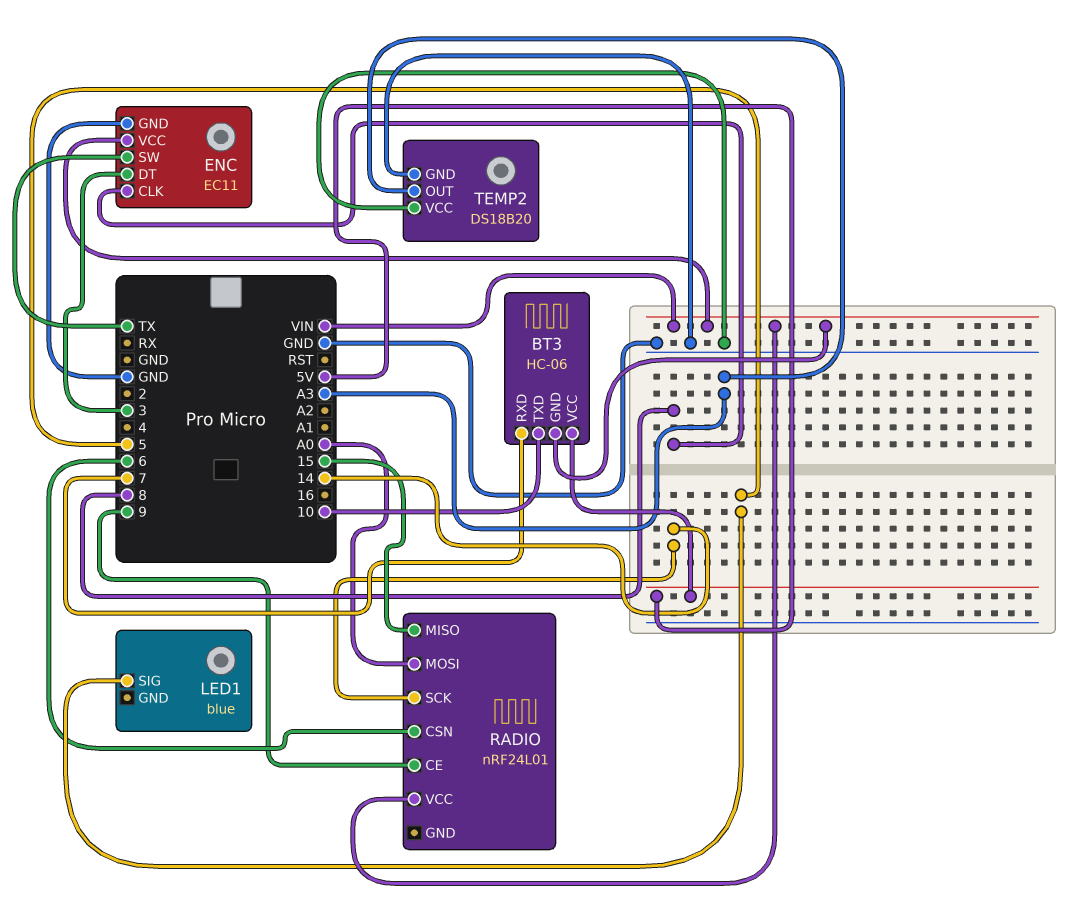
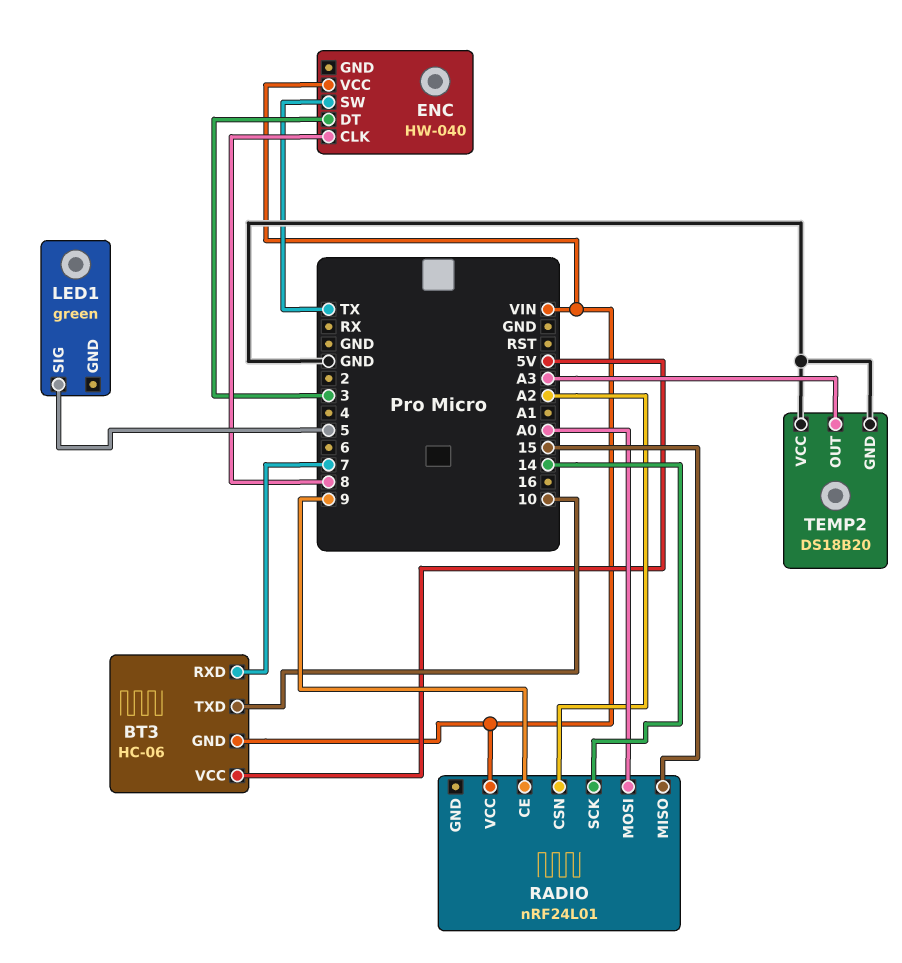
ENC: EC11 -> HW-040
ENC pin GND: GND -> none
LED1: blue -> green
RADIO pin CSN: 6 -> A2

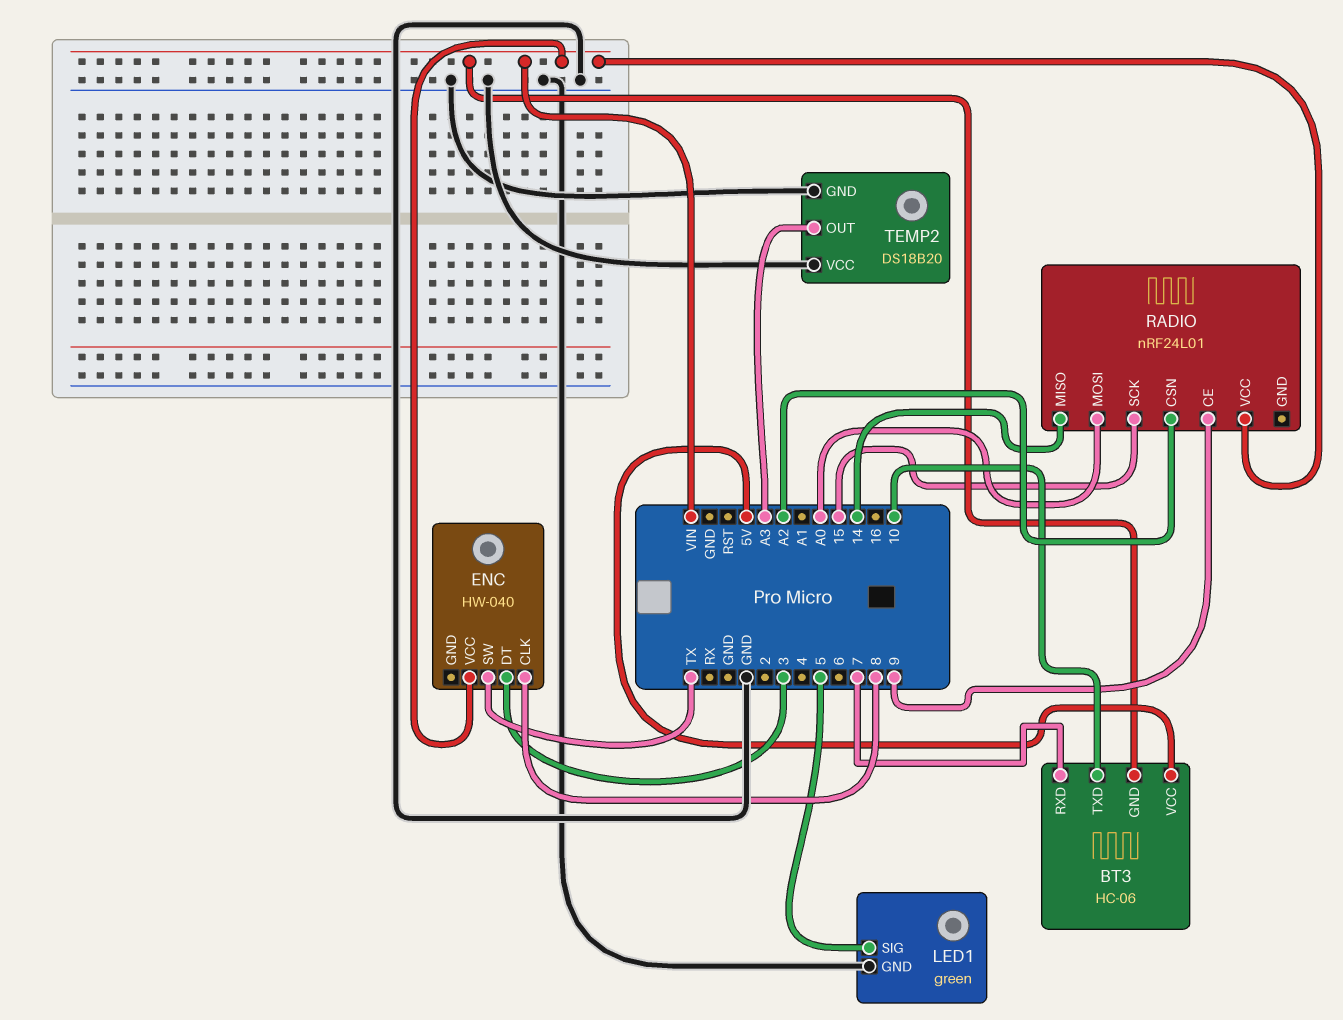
LED1 pin GND: none -> GND
RADIO pin MISO: 15 -> 14
RADIO pin SCK: 14 -> 15

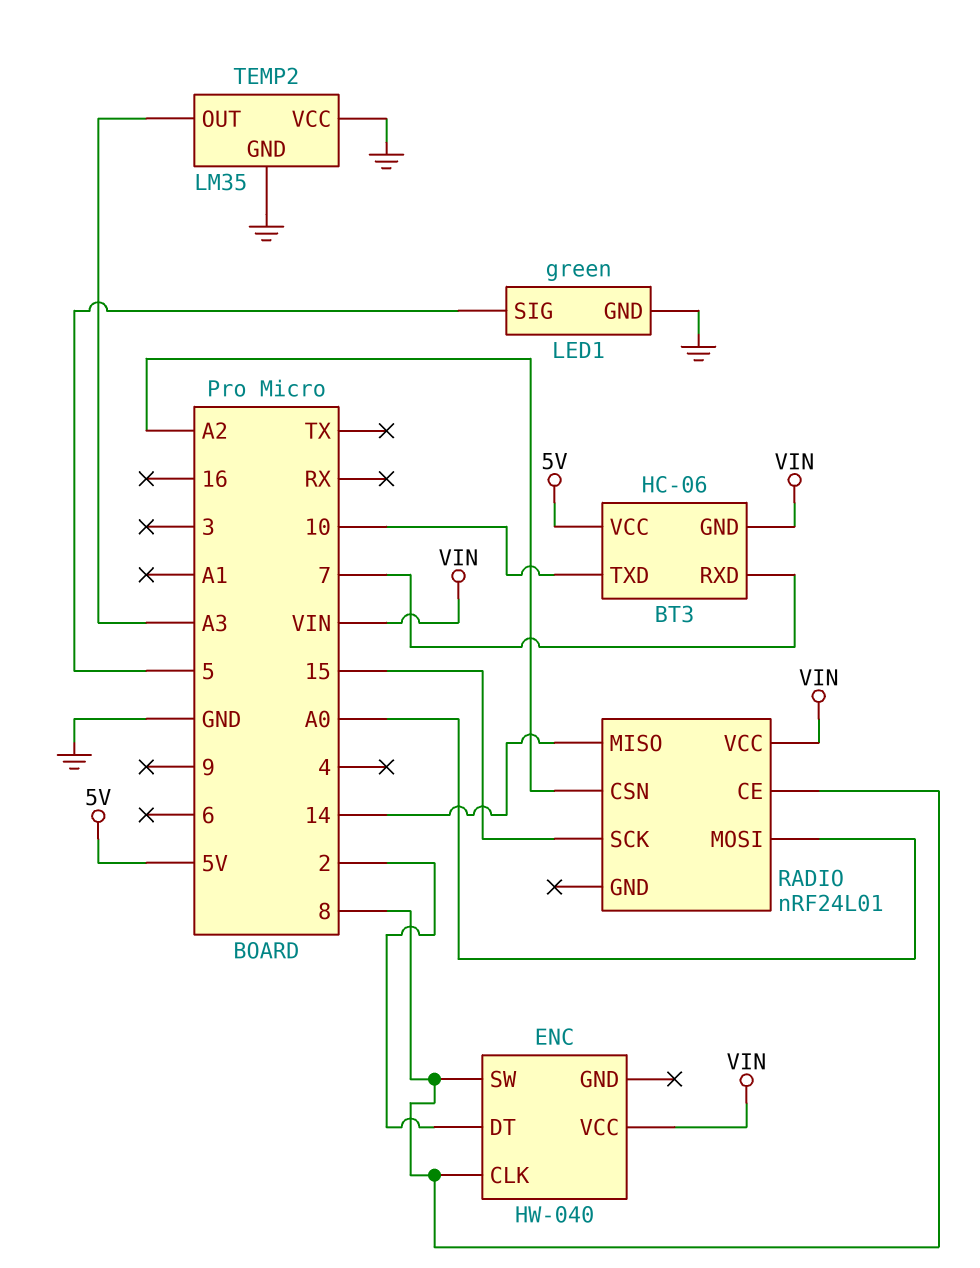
ENC pin DT: 3 -> 2
ENC pin SW: TX -> 8
RADIO pin CE: 9 -> 8
TEMP2: DS18B20 -> LM35

